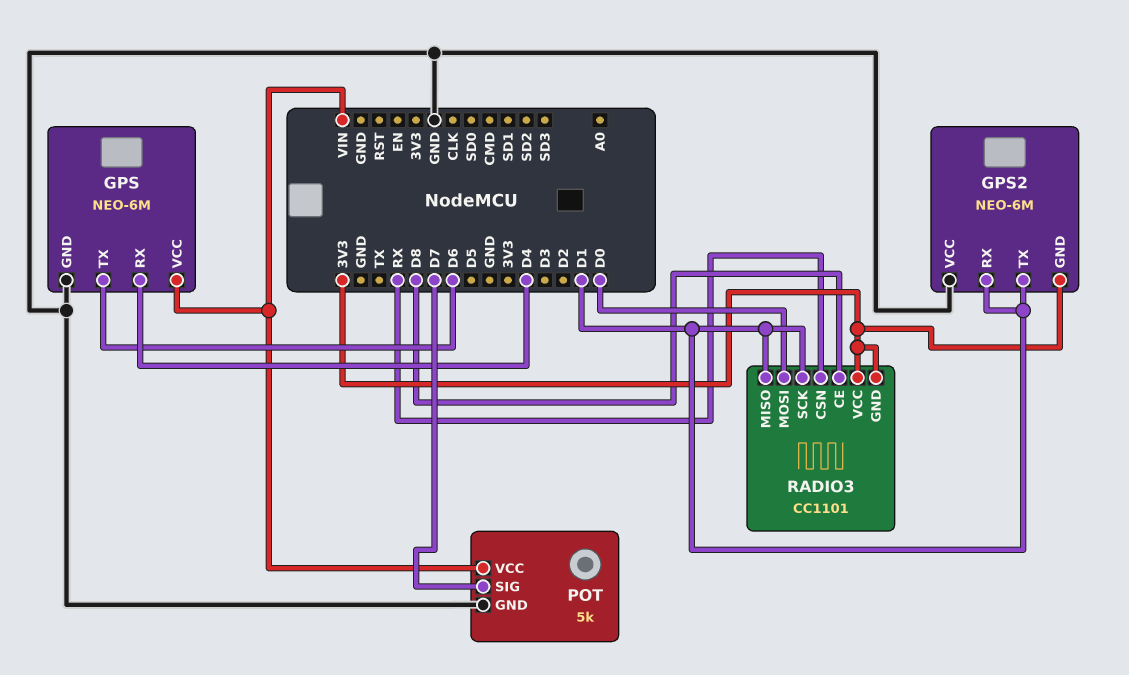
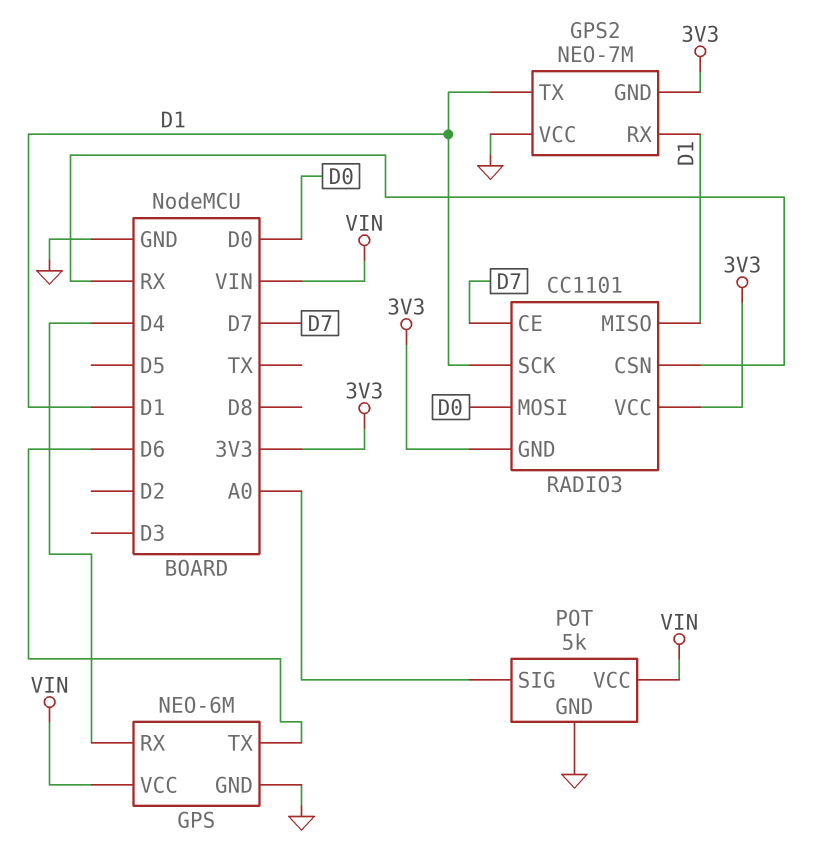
GPS2: NEO-6M -> NEO-7M
POT pin SIG: D7 -> A0
RADIO3 pin CE: D8 -> D7

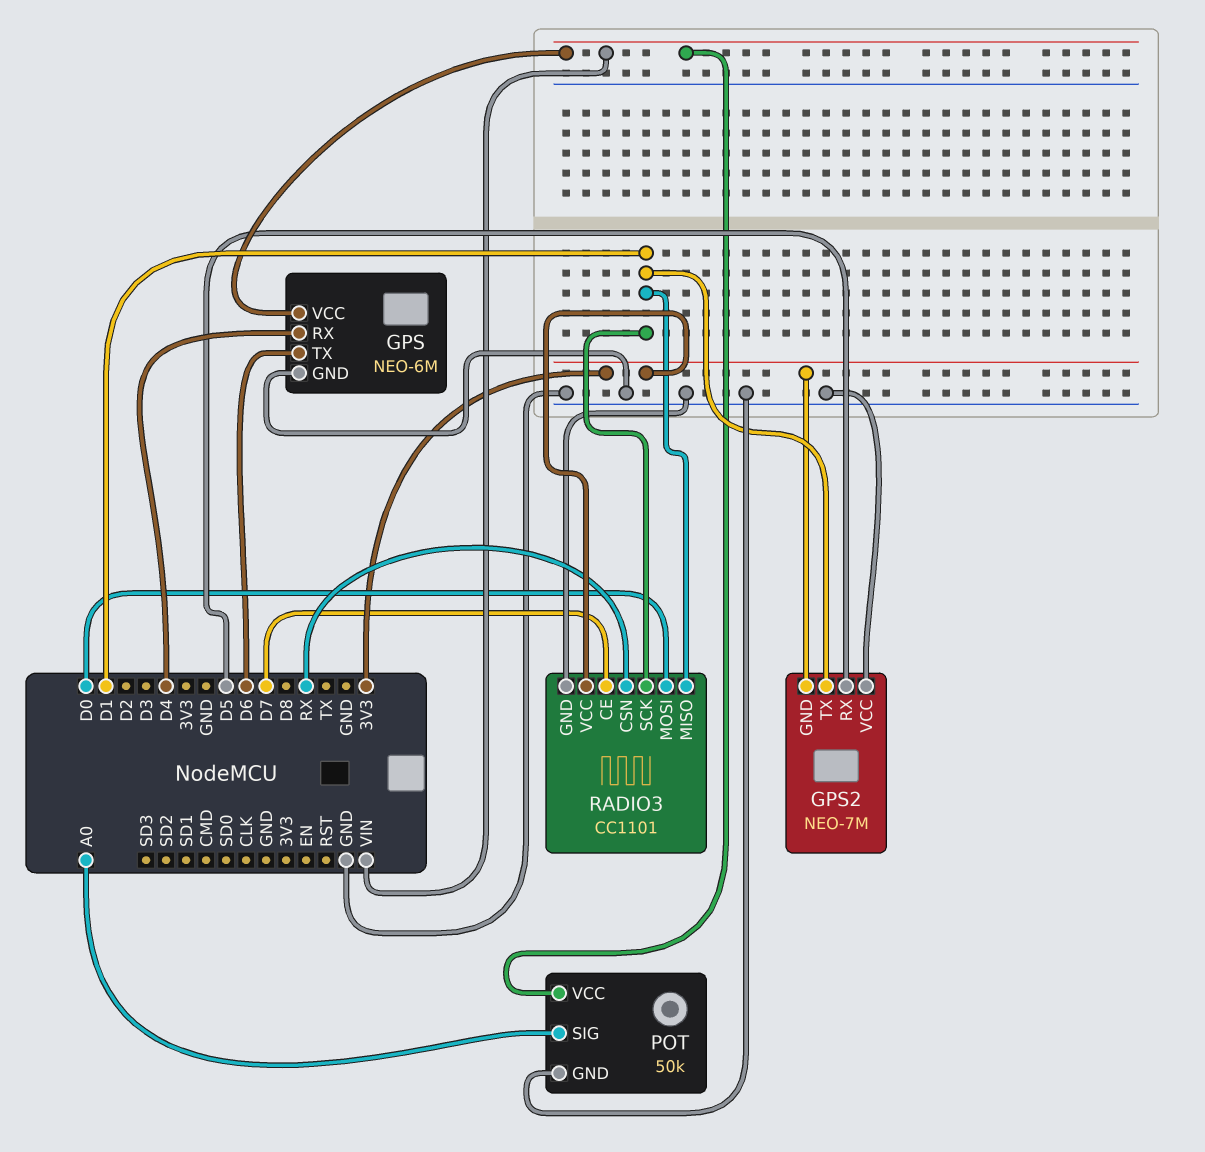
GPS2 pin RX: D1 -> D5
POT: 5k -> 50k
RADIO3 pin GND: 3V3 -> GND

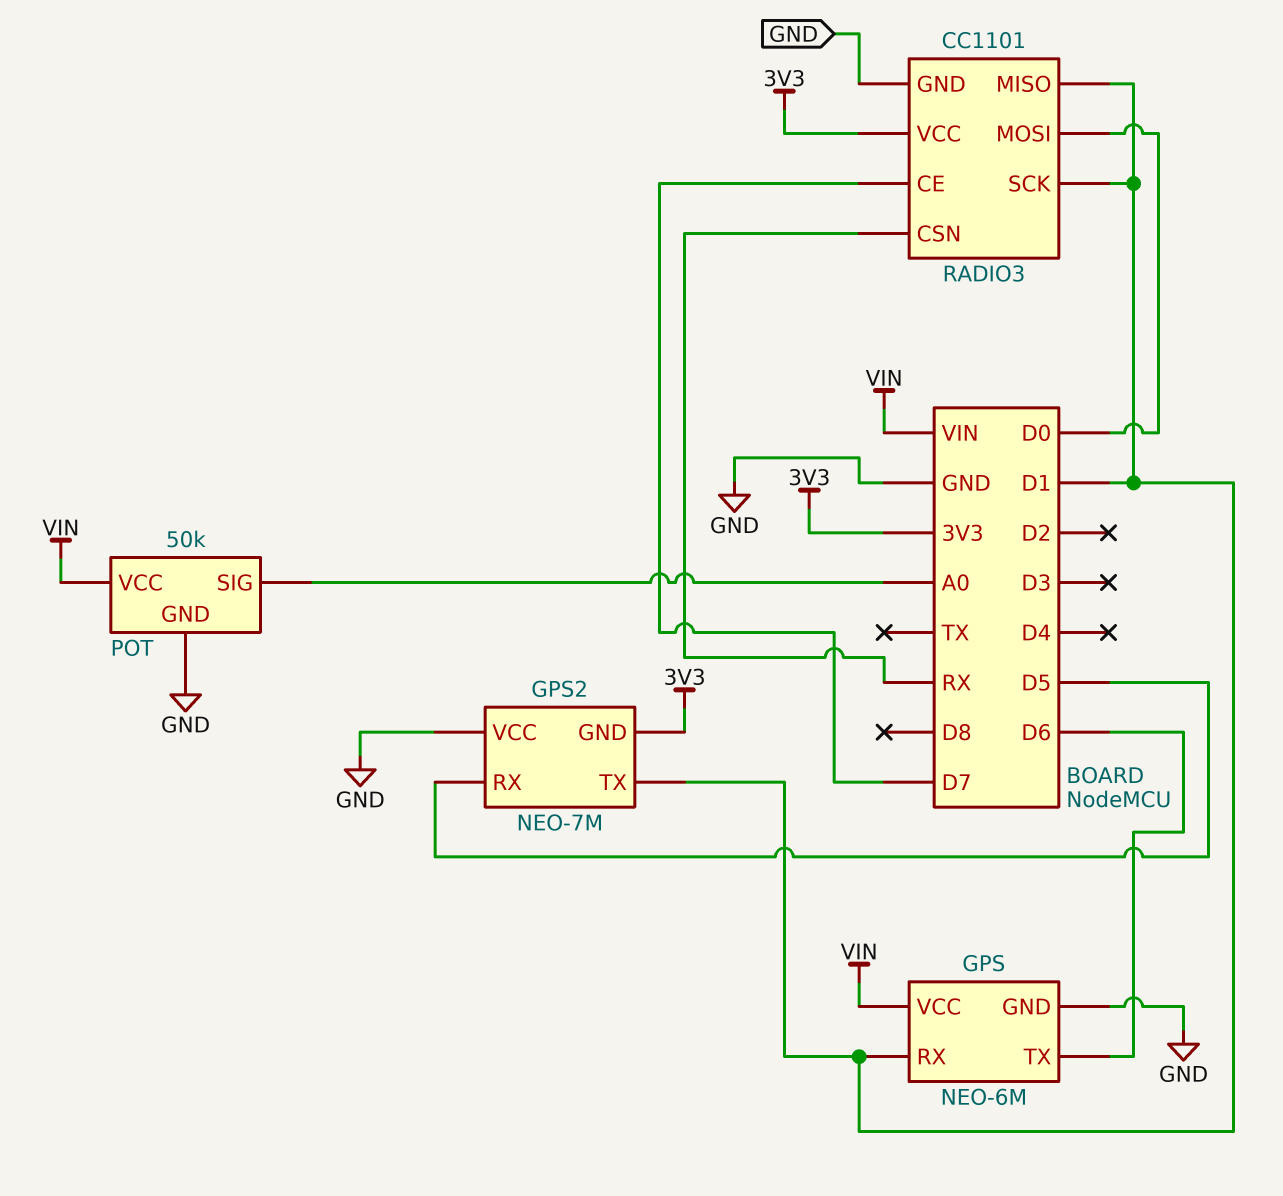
GPS pin RX: D4 -> D1

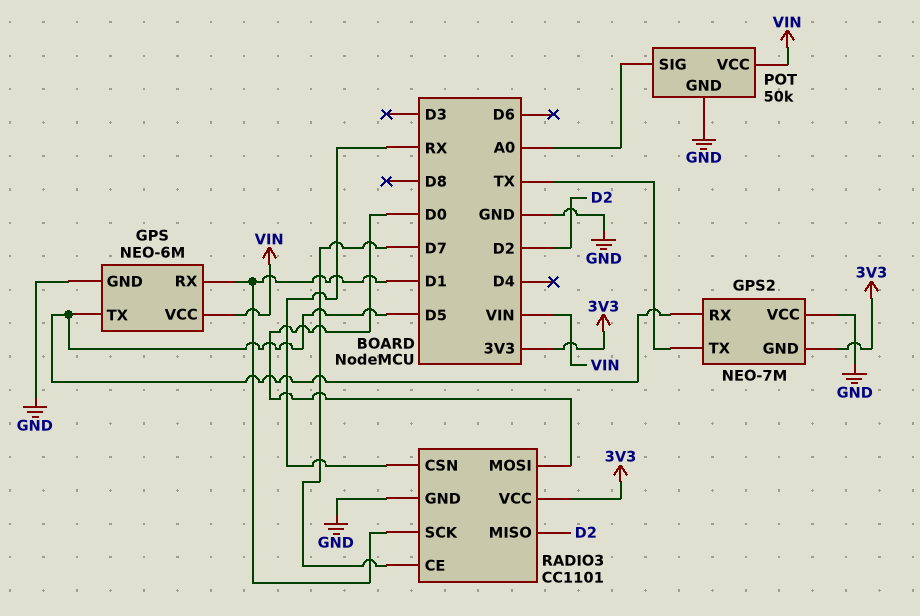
GPS pin TX: D6 -> D5
GPS2 pin TX: D1 -> TX
RADIO3 pin MISO: D1 -> D2

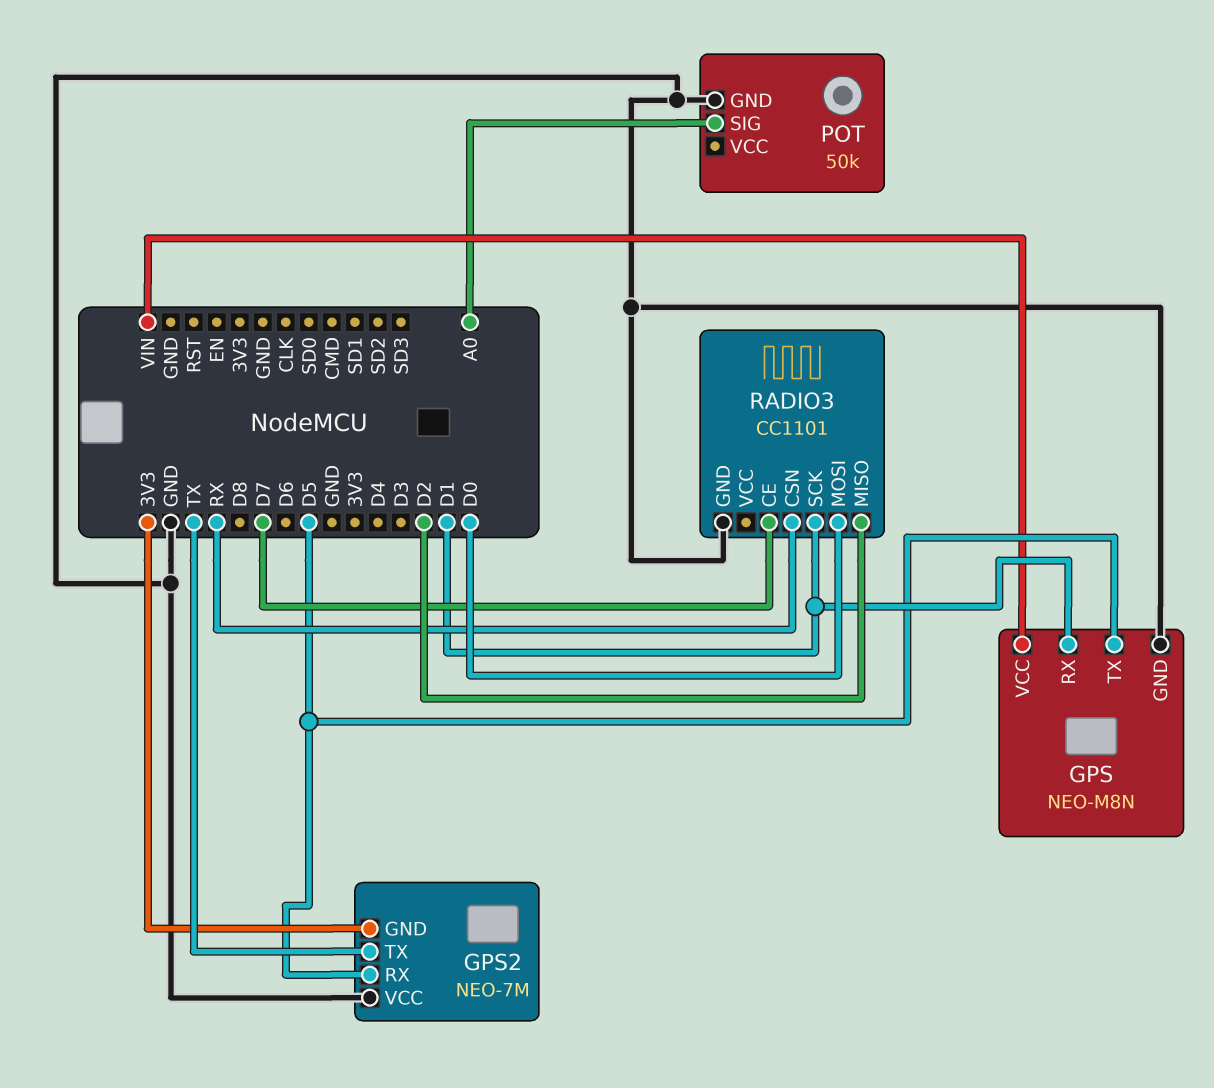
GPS: NEO-6M -> NEO-M8N
POT pin VCC: VIN -> none
RADIO3 pin VCC: 3V3 -> none

